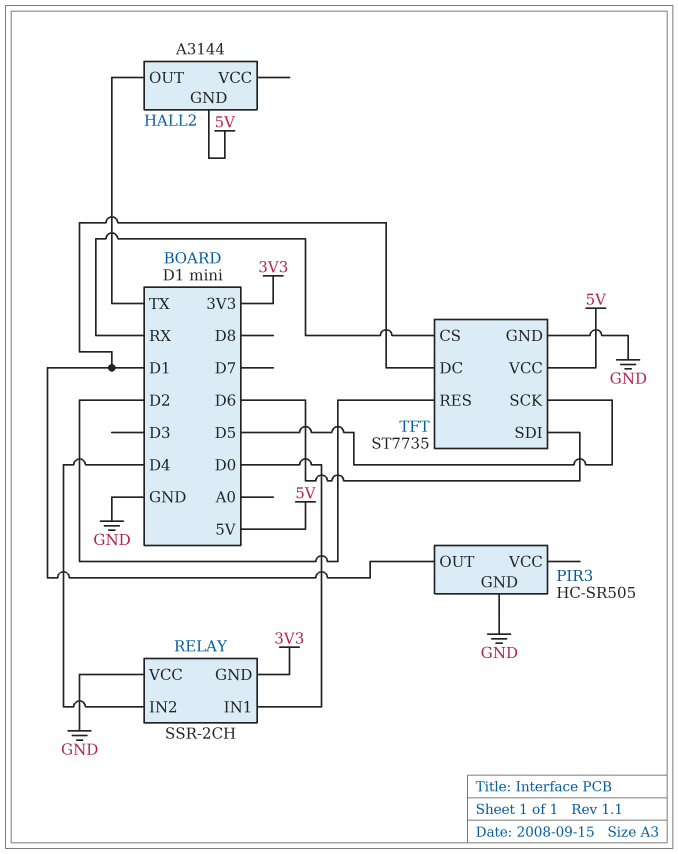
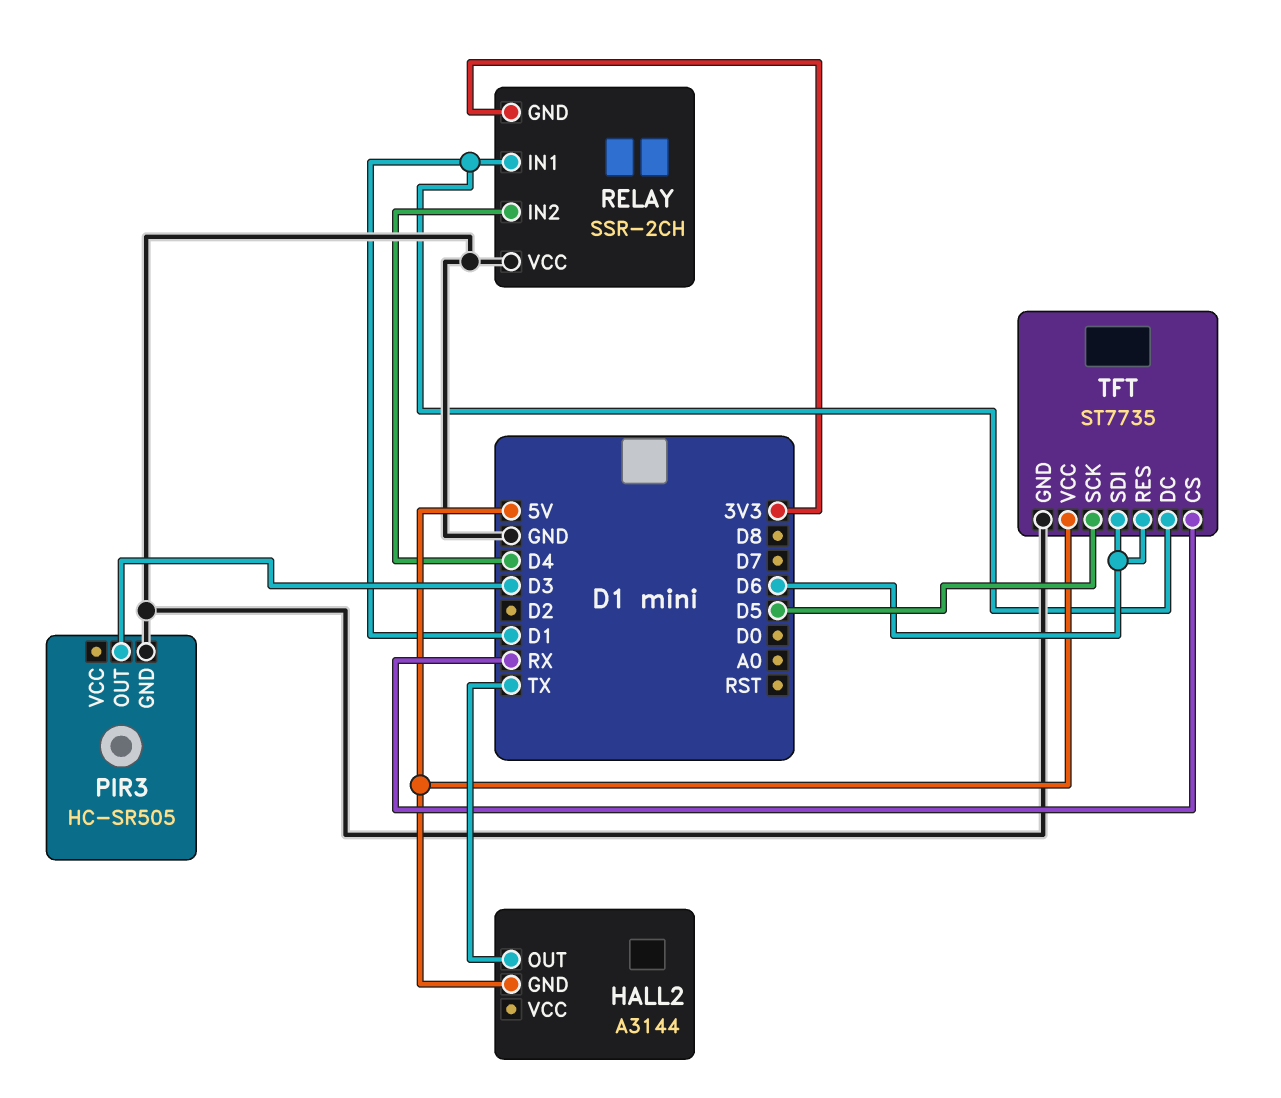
PIR3 pin OUT: D1 -> D3
RELAY pin IN1: D0 -> D1
TFT pin RES: D2 -> D6

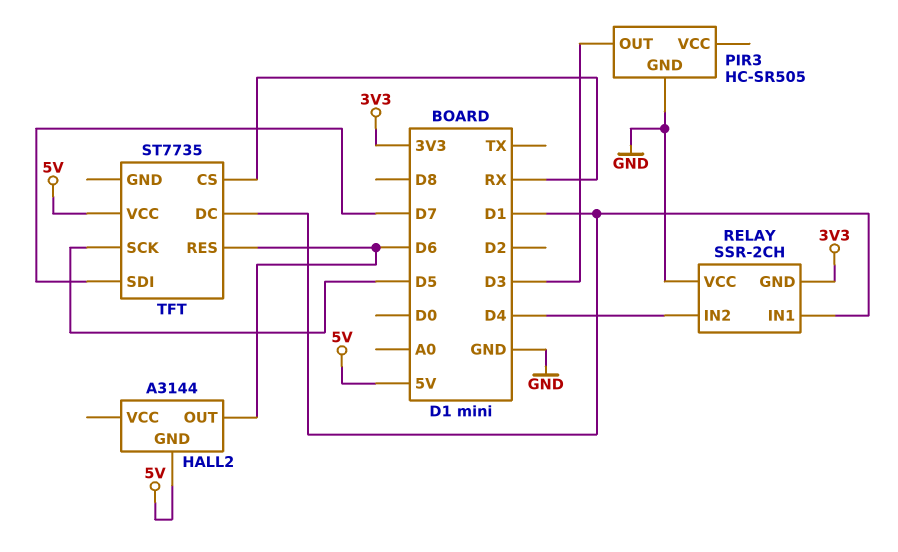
HALL2 pin OUT: TX -> D6
TFT pin GND: GND -> none
TFT pin SDI: D6 -> D7

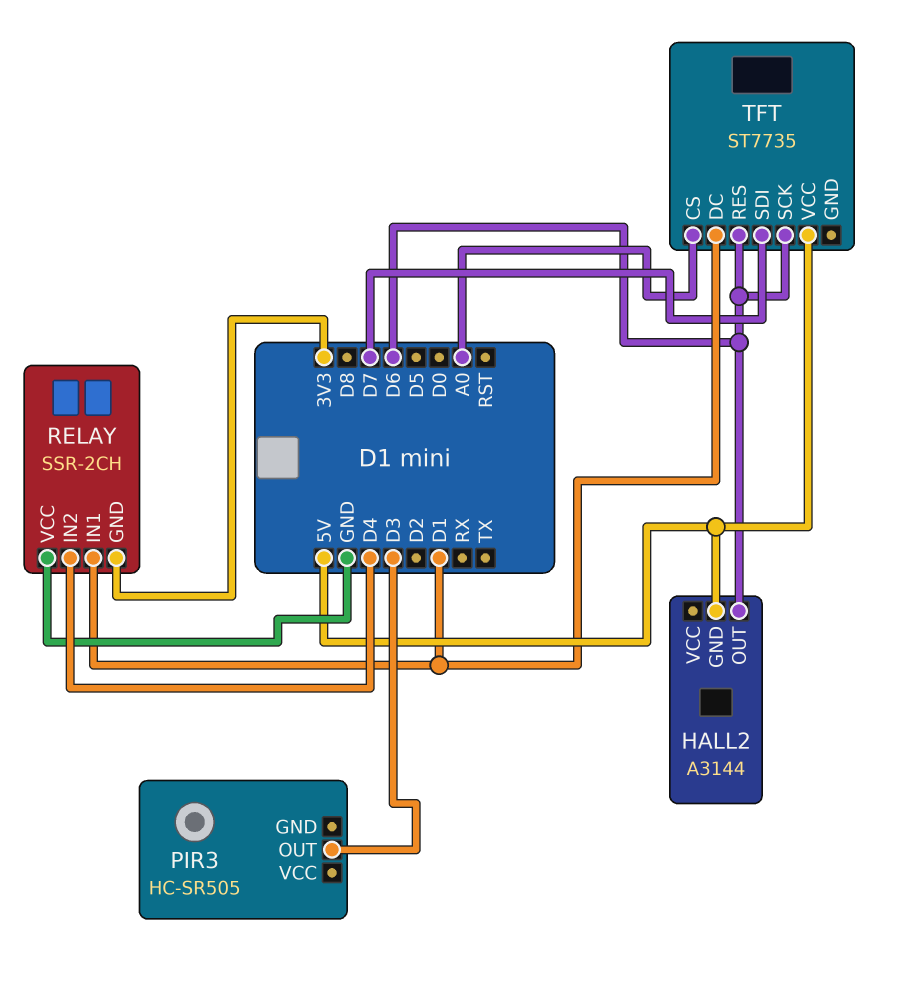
PIR3 pin GND: GND -> none
TFT pin CS: RX -> A0
TFT pin SCK: D5 -> D6

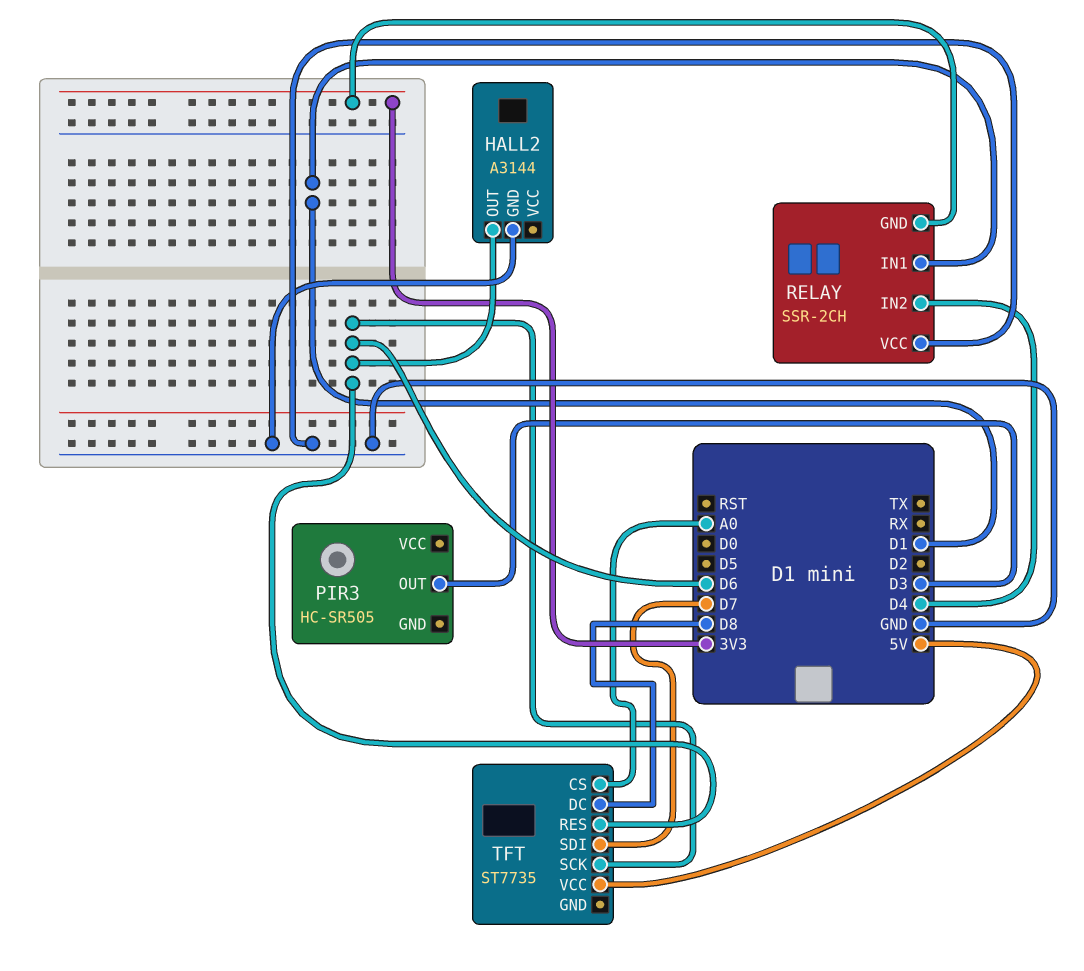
HALL2 pin GND: 5V -> GND
TFT pin DC: D1 -> D8

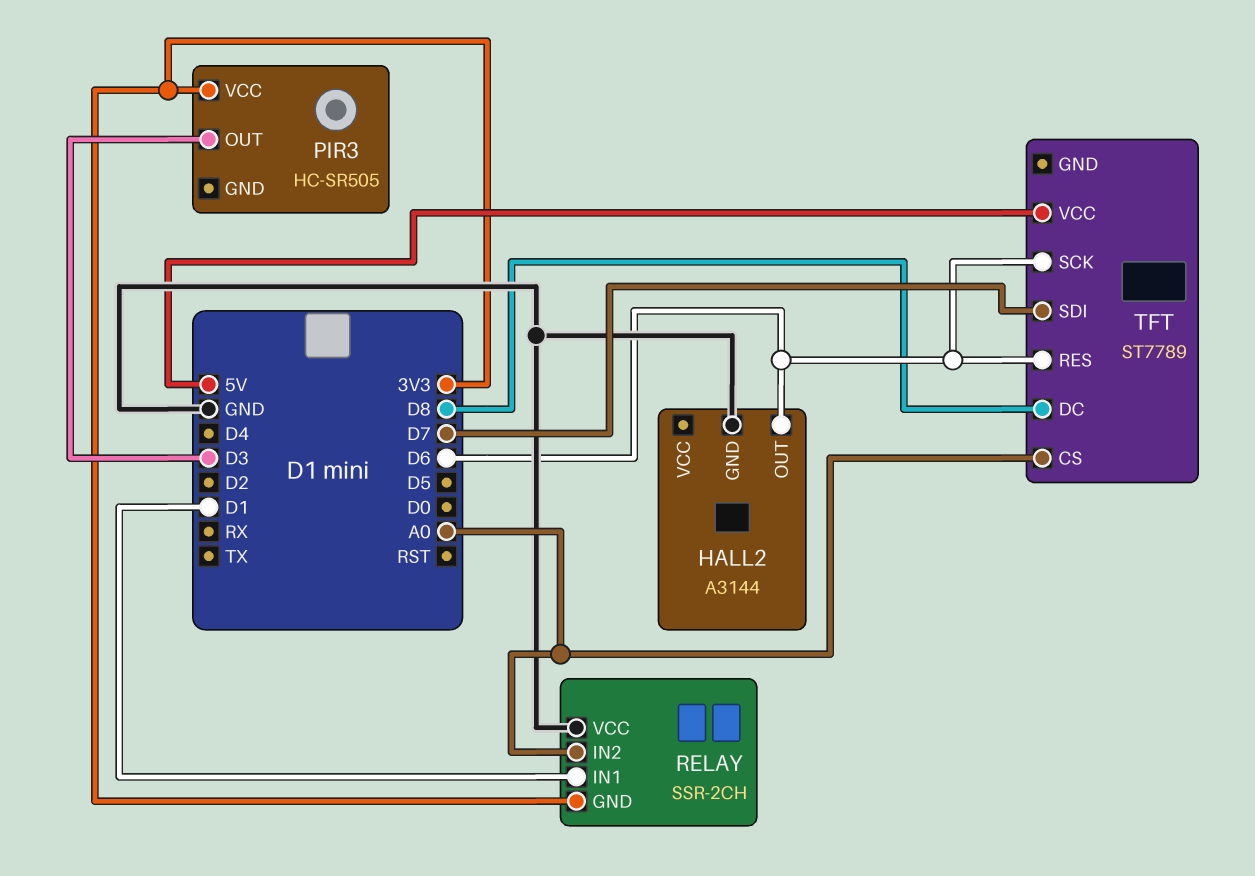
PIR3 pin VCC: none -> 3V3
RELAY pin IN2: D4 -> A0
TFT: ST7735 -> ST7789

